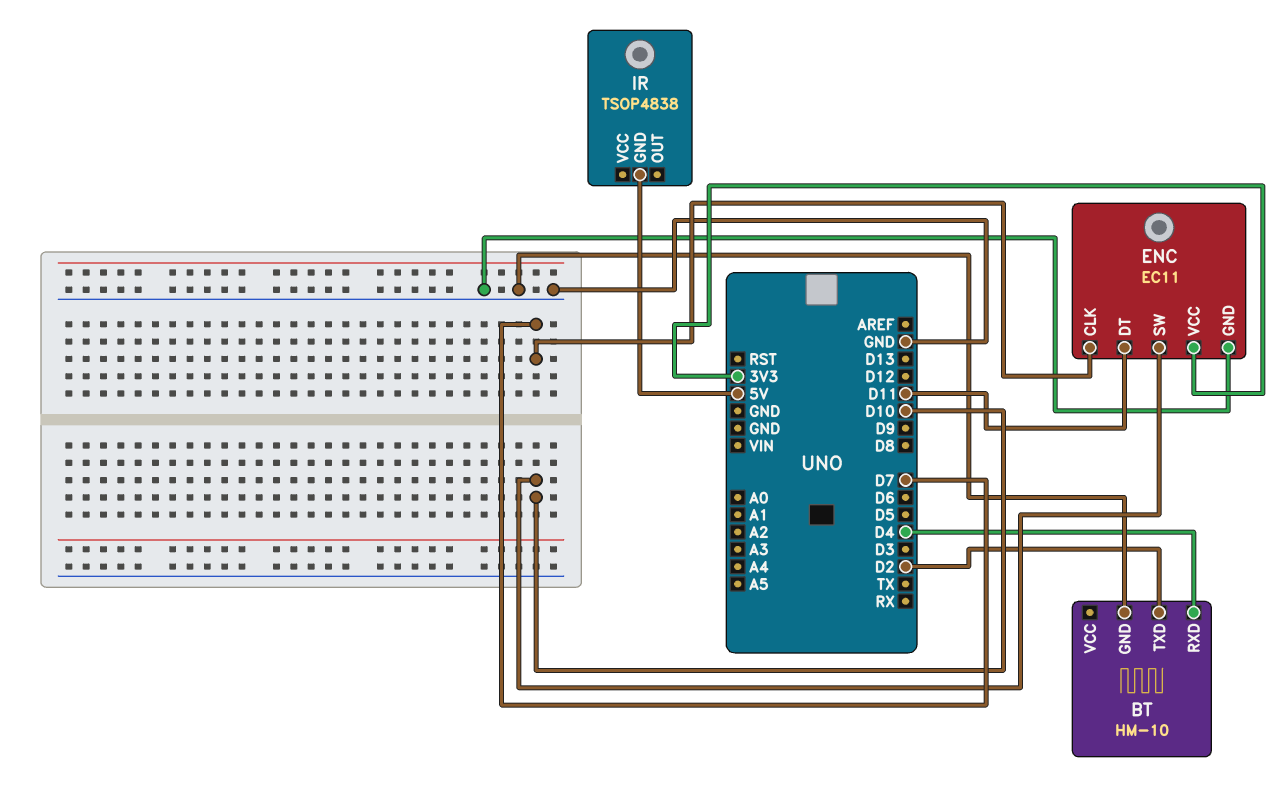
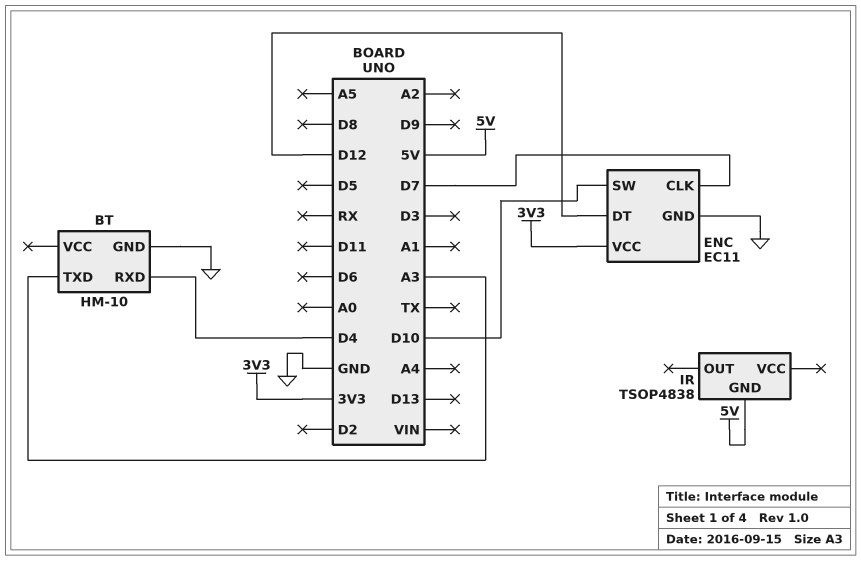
BT pin TXD: D2 -> A3
ENC pin DT: D11 -> D12

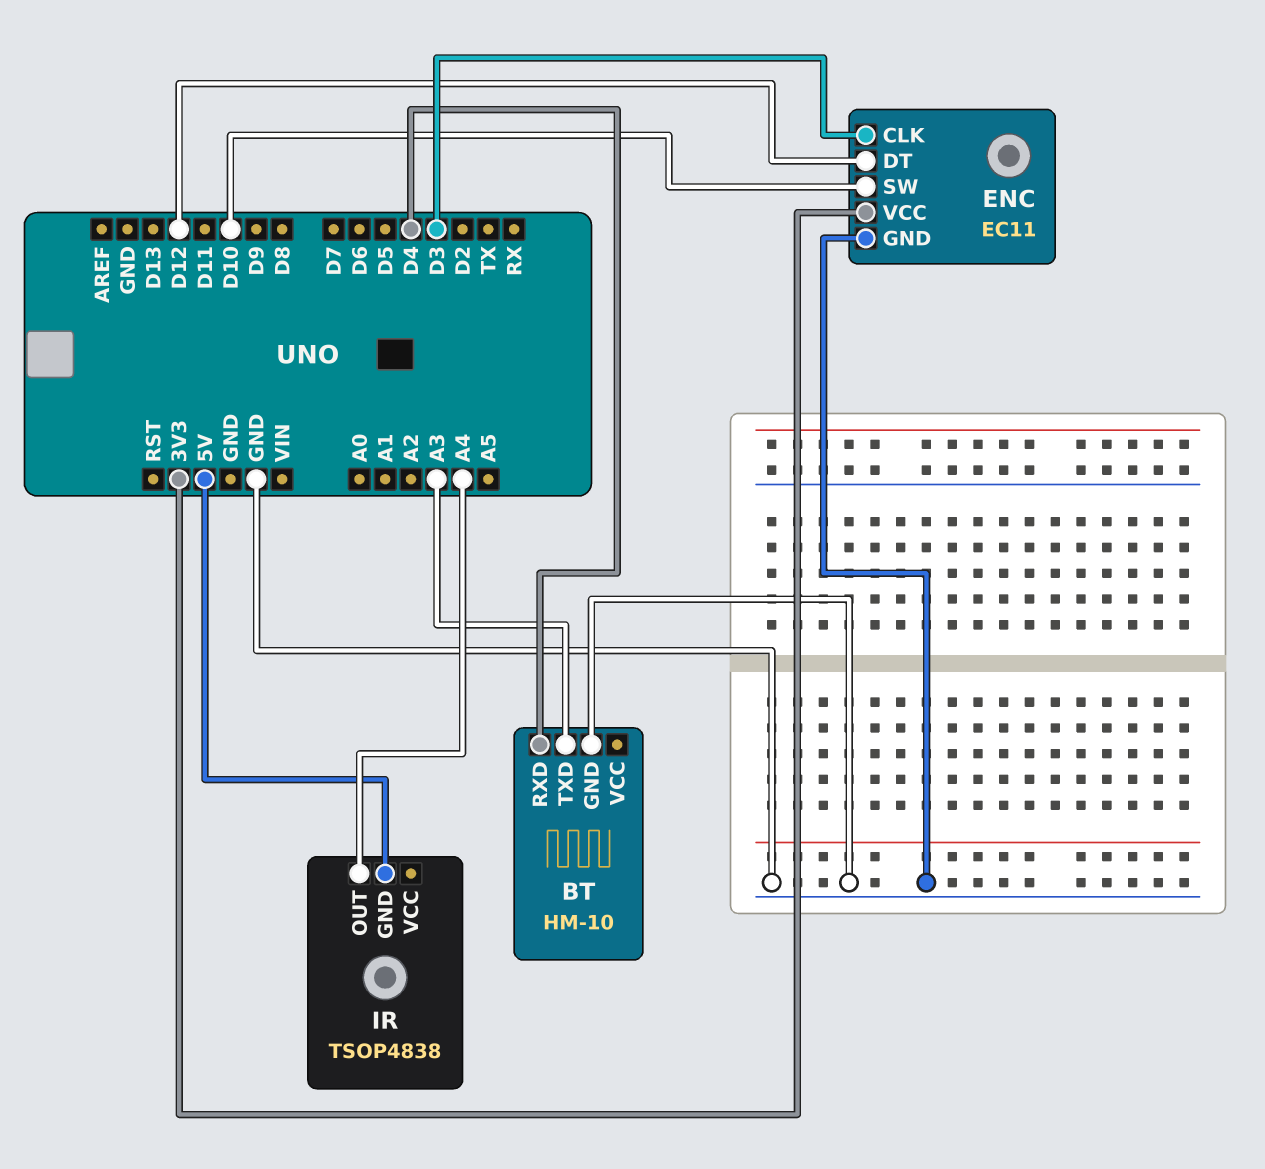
ENC pin CLK: D7 -> D3
IR pin OUT: none -> A4

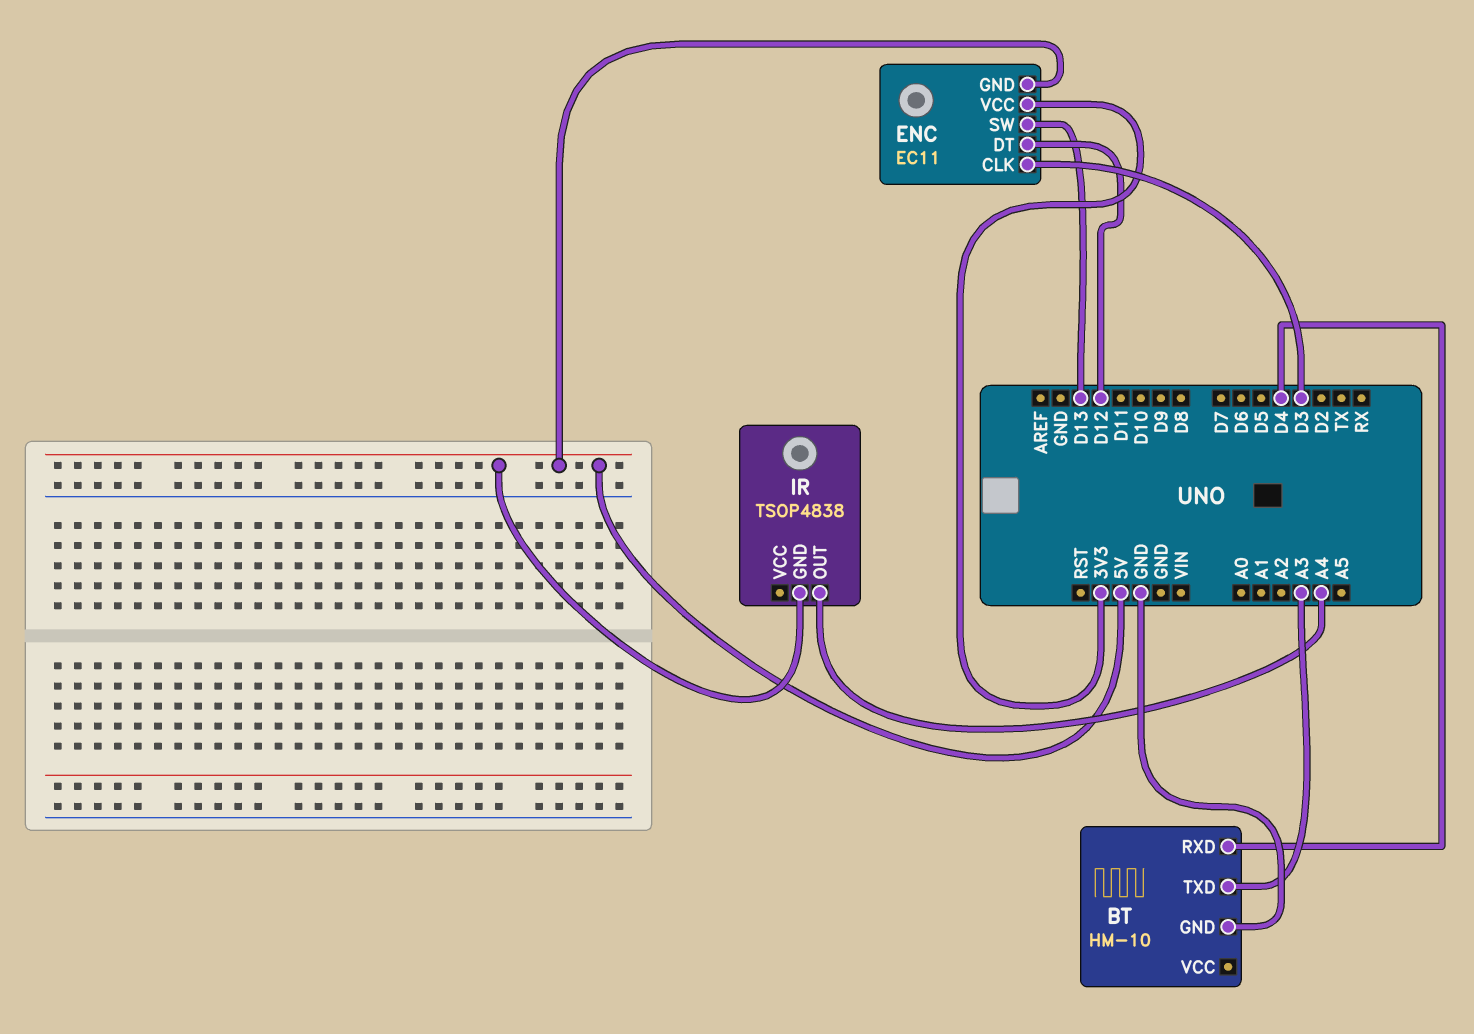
ENC pin GND: GND -> 5V
ENC pin SW: D10 -> D13

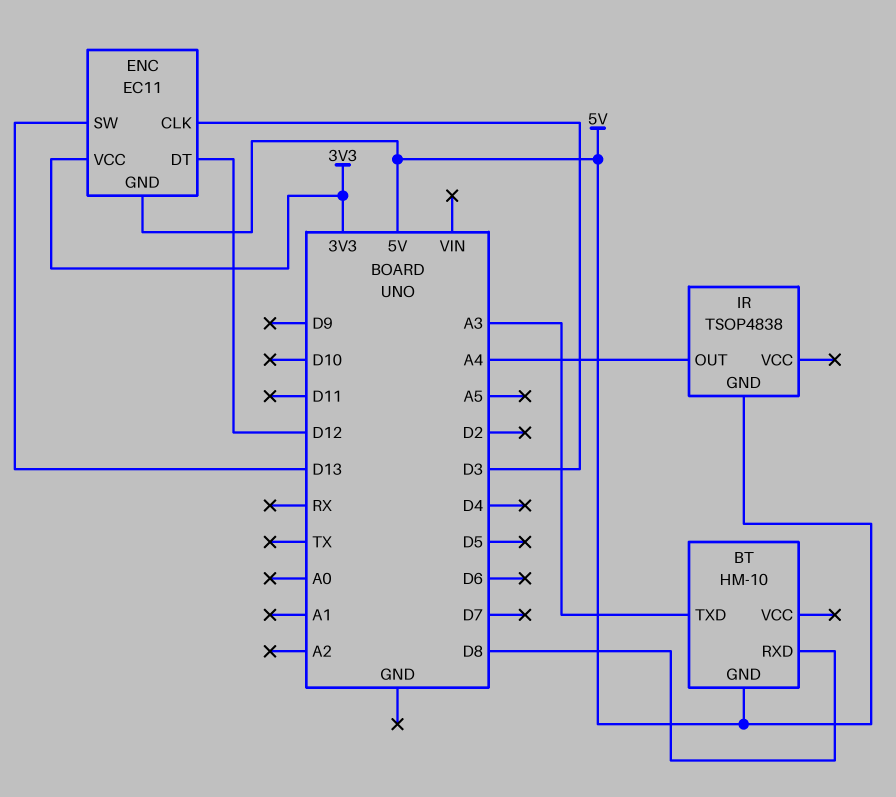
BT pin GND: GND -> 5V
BT pin RXD: D4 -> D8

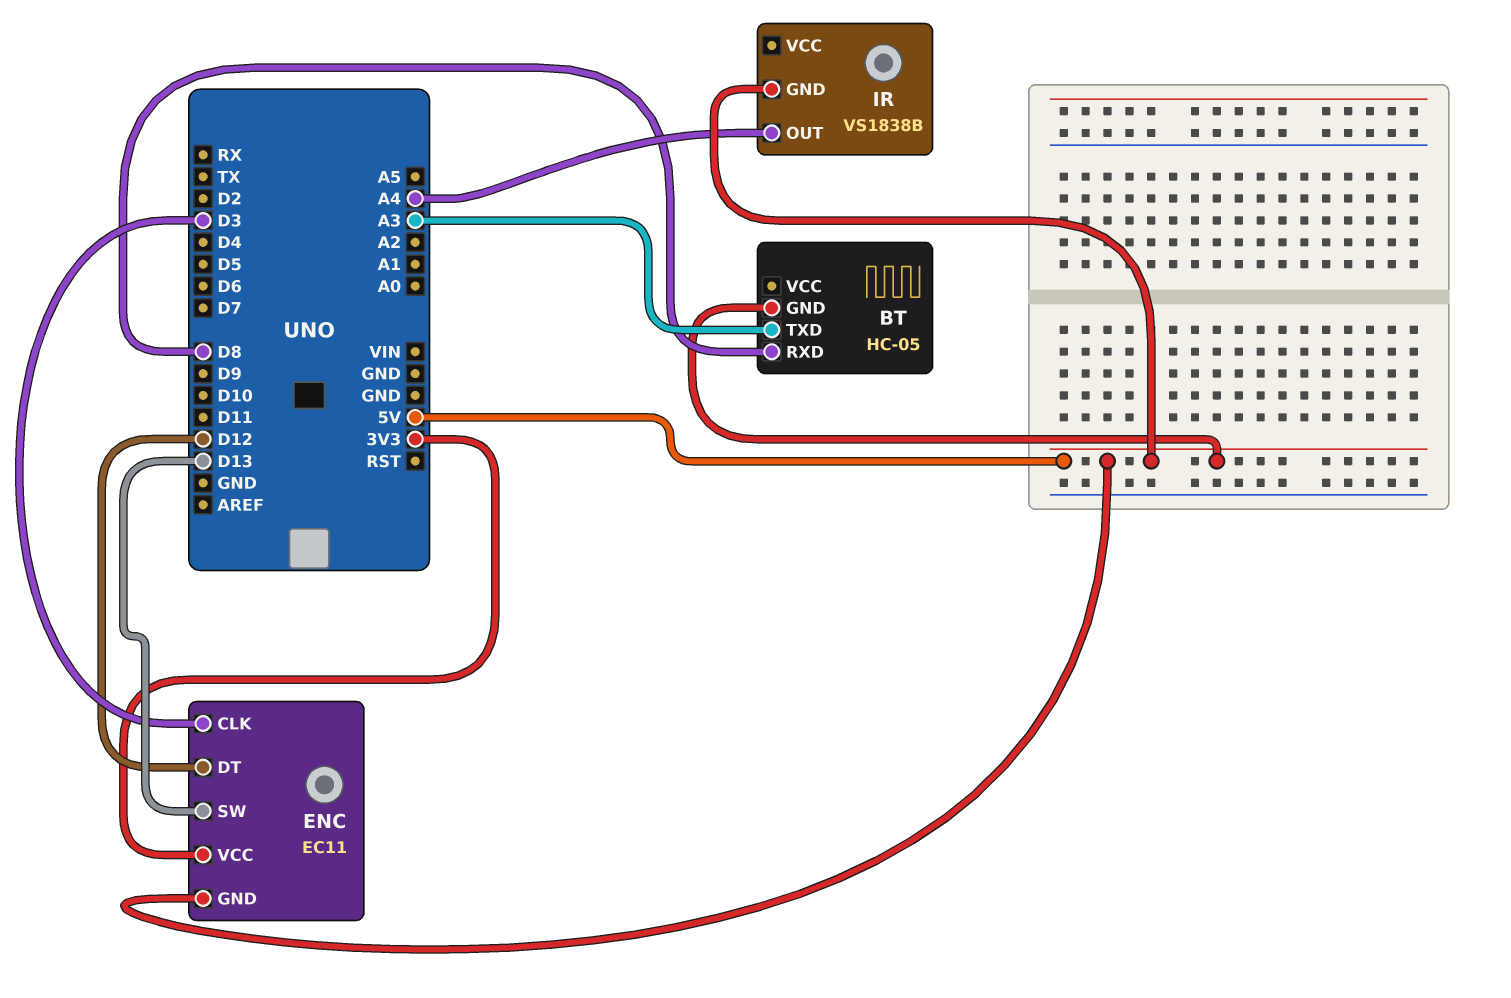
BT: HM-10 -> HC-05
IR: TSOP4838 -> VS1838B

